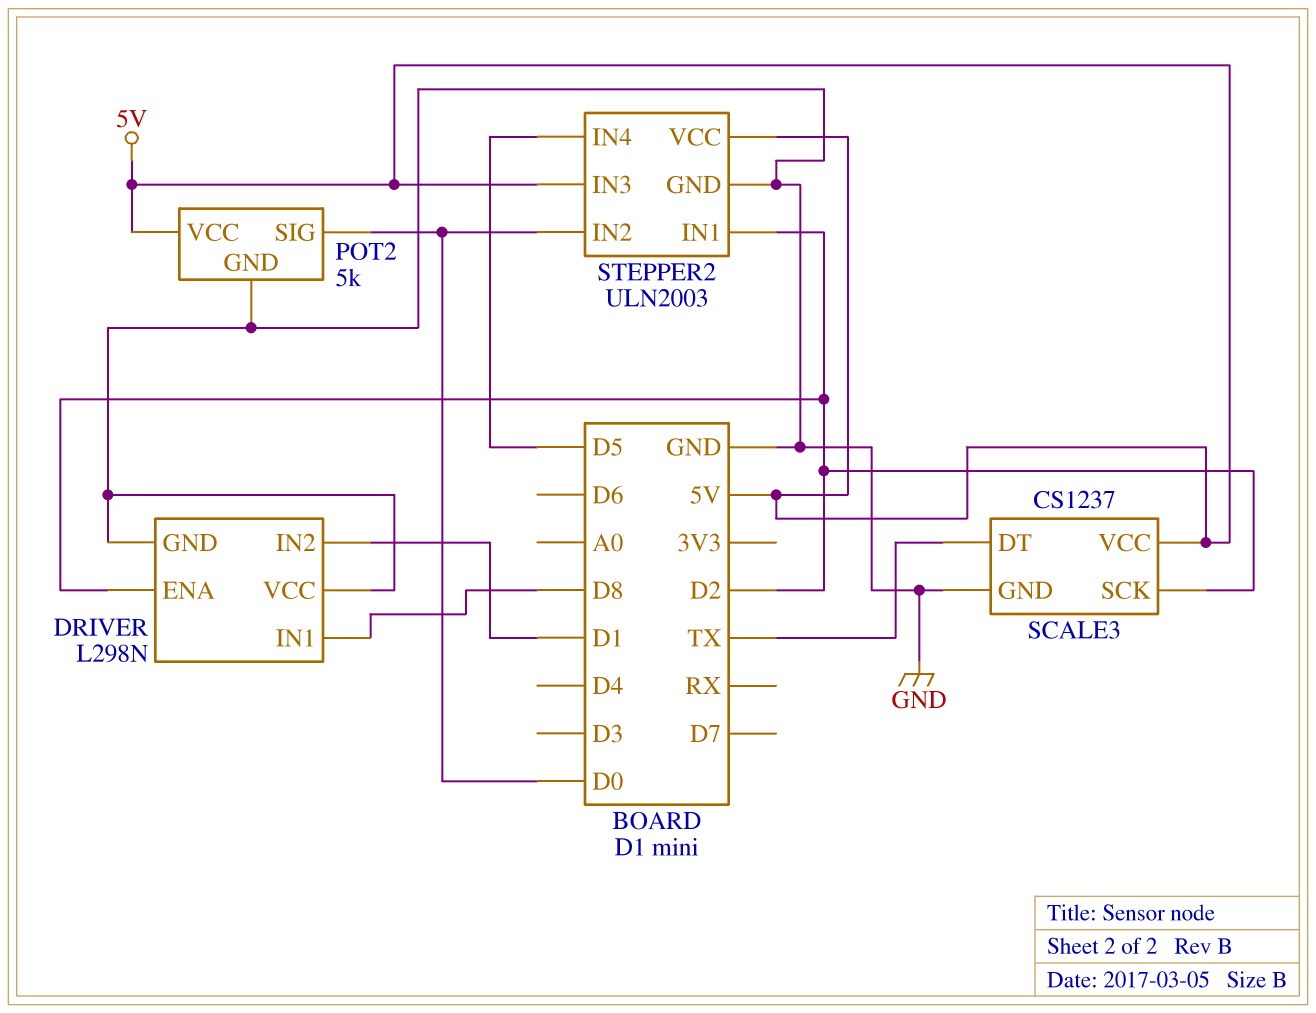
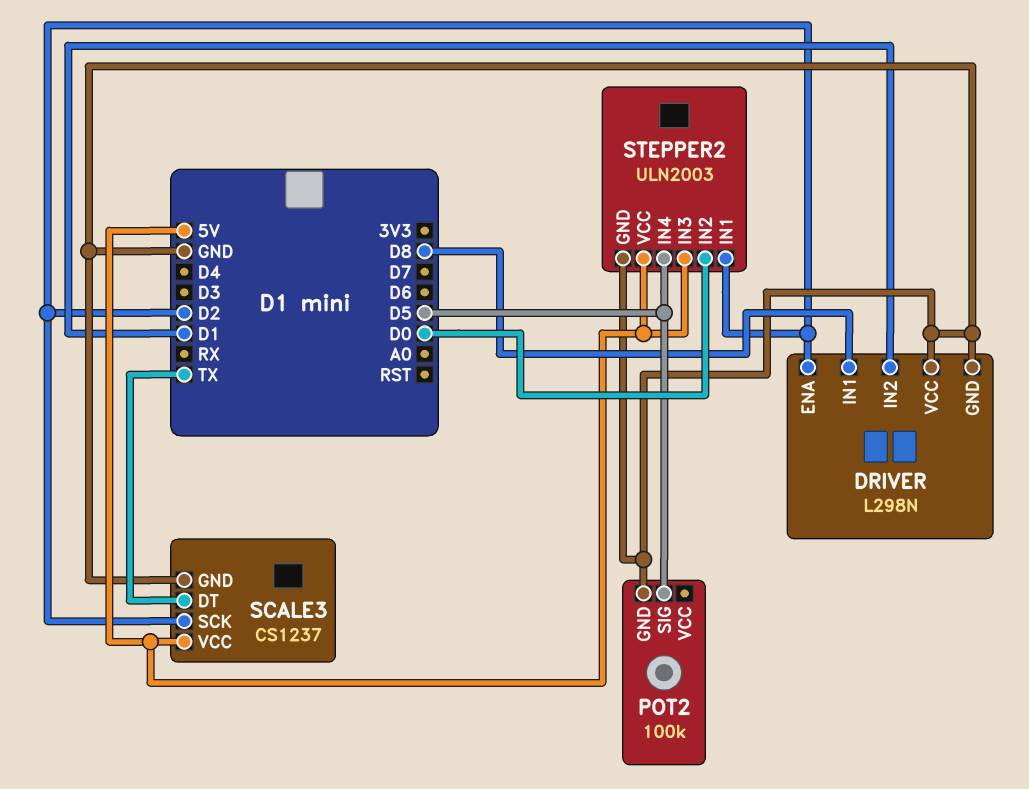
POT2: 5k -> 100k
POT2 pin SIG: D0 -> D5
POT2 pin VCC: 5V -> none

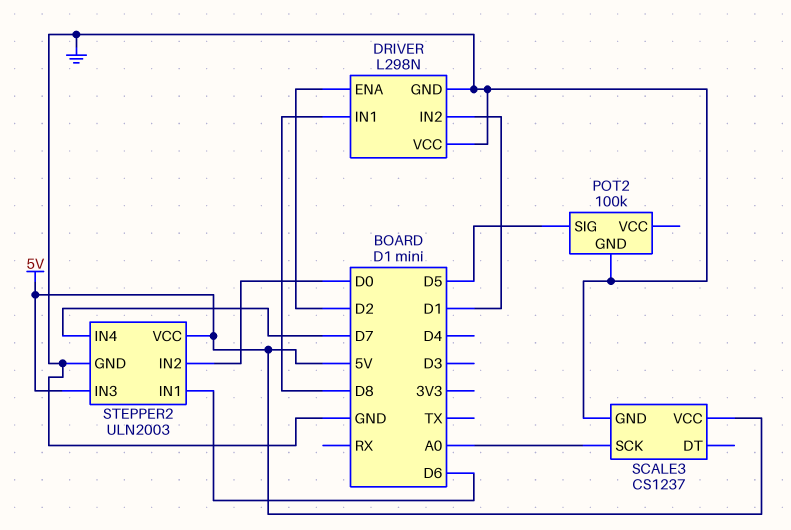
SCALE3 pin DT: TX -> none
SCALE3 pin SCK: D2 -> A0
STEPPER2 pin IN1: D2 -> D6
STEPPER2 pin IN4: D5 -> D7

